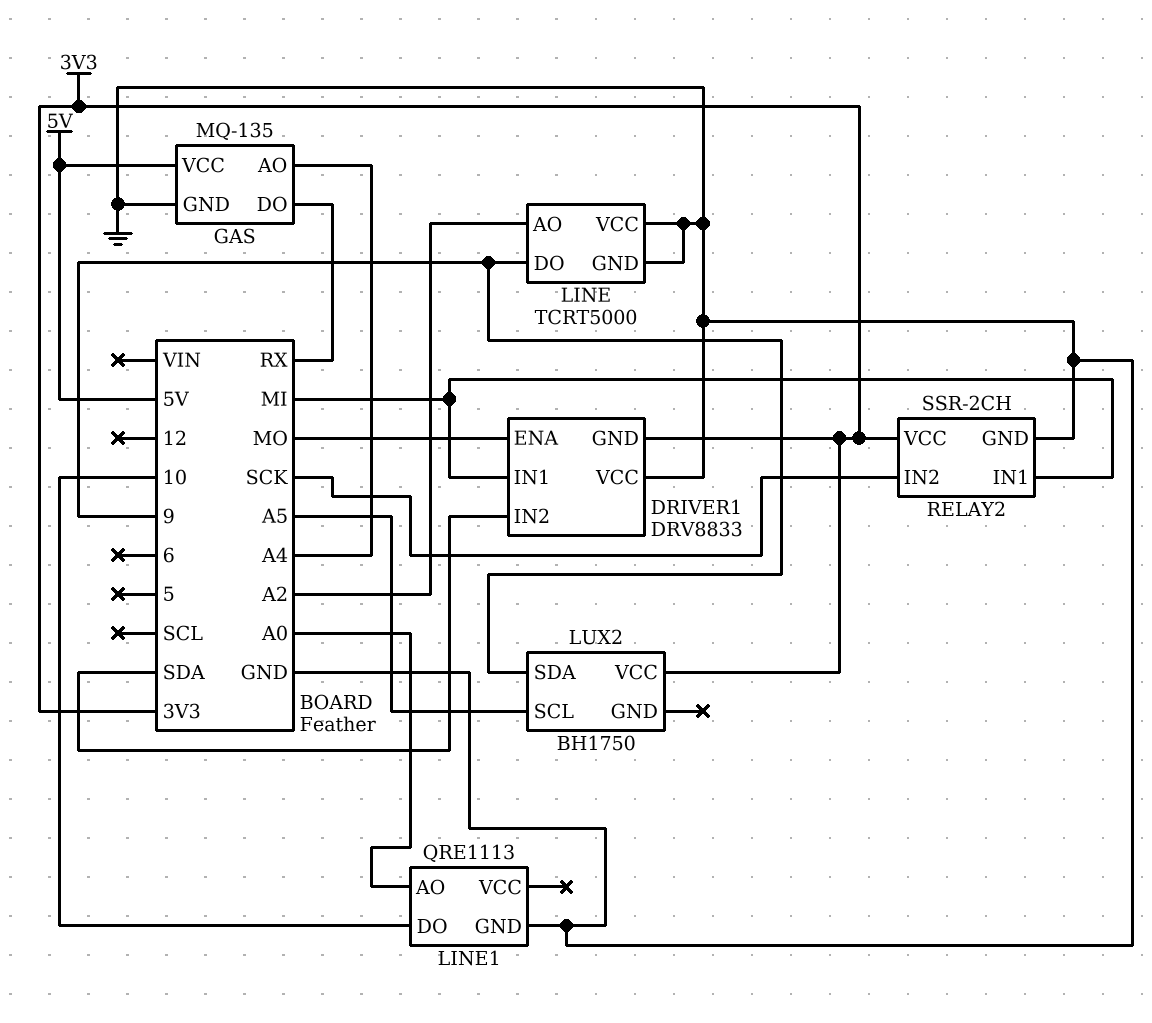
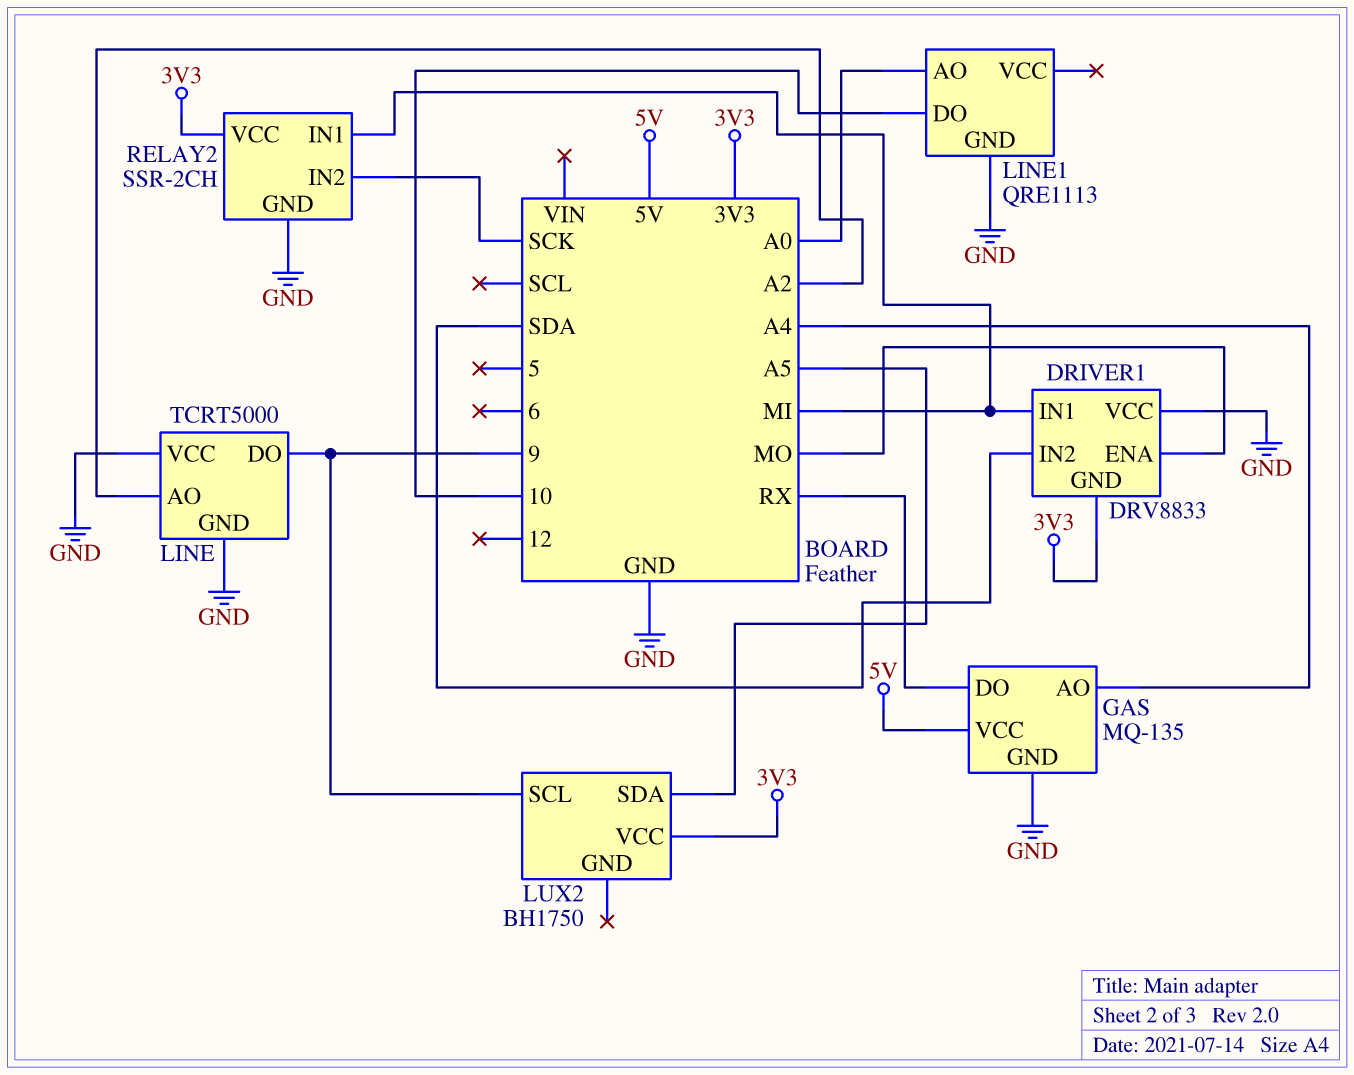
LUX2 pin SCL: A5 -> 9
LUX2 pin SDA: 9 -> A5

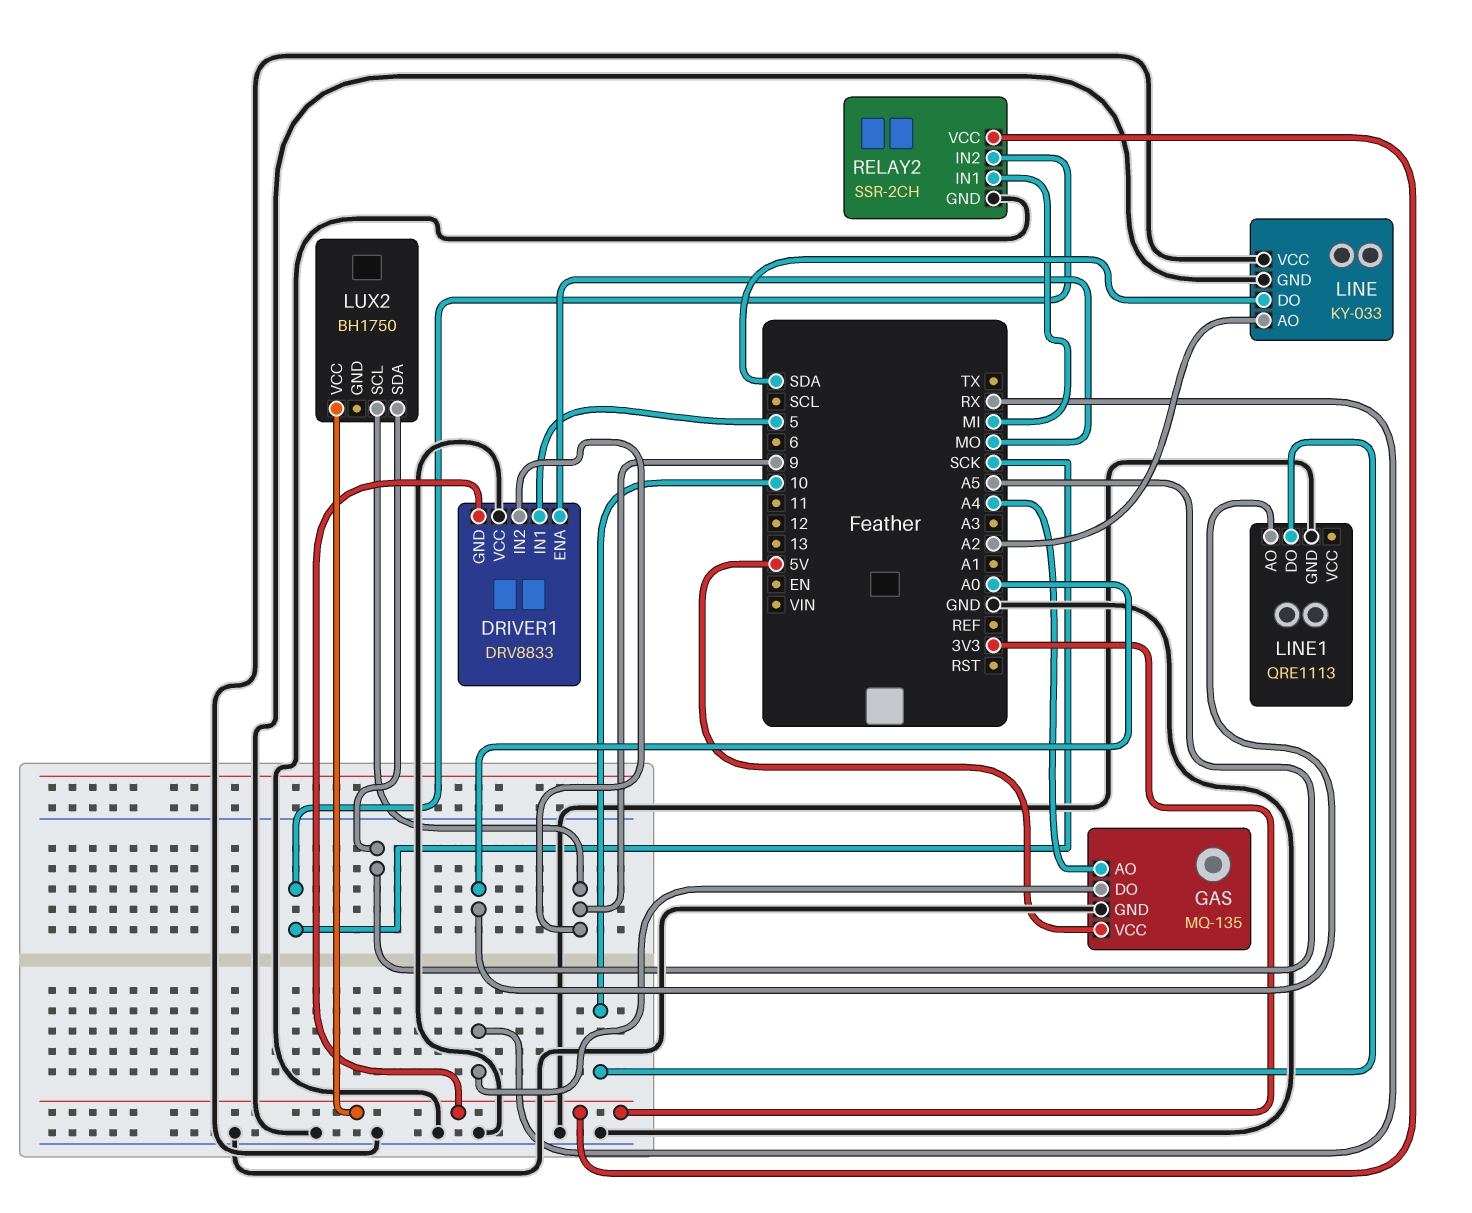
DRIVER1 pin IN1: MI -> 5
DRIVER1 pin IN2: SDA -> 9
LINE: TCRT5000 -> KY-033
LINE pin DO: 9 -> SDA

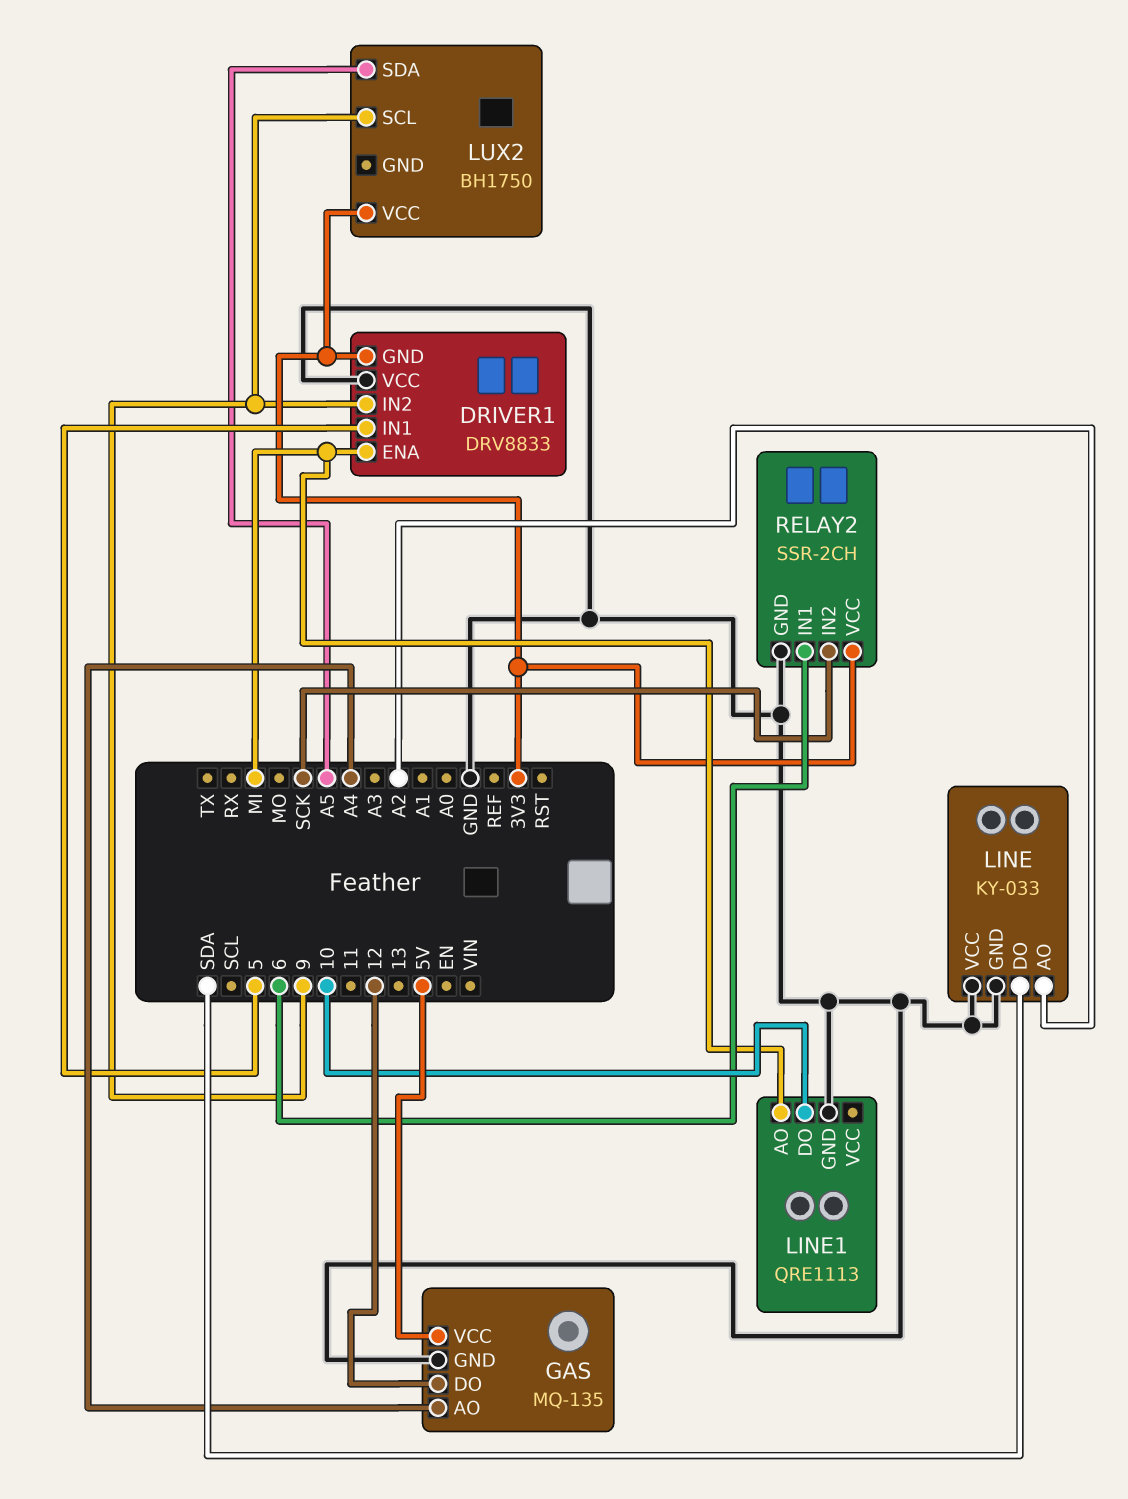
DRIVER1 pin ENA: MO -> MI
GAS pin DO: RX -> 12
LINE1 pin AO: A0 -> MI
RELAY2 pin IN1: MI -> 6

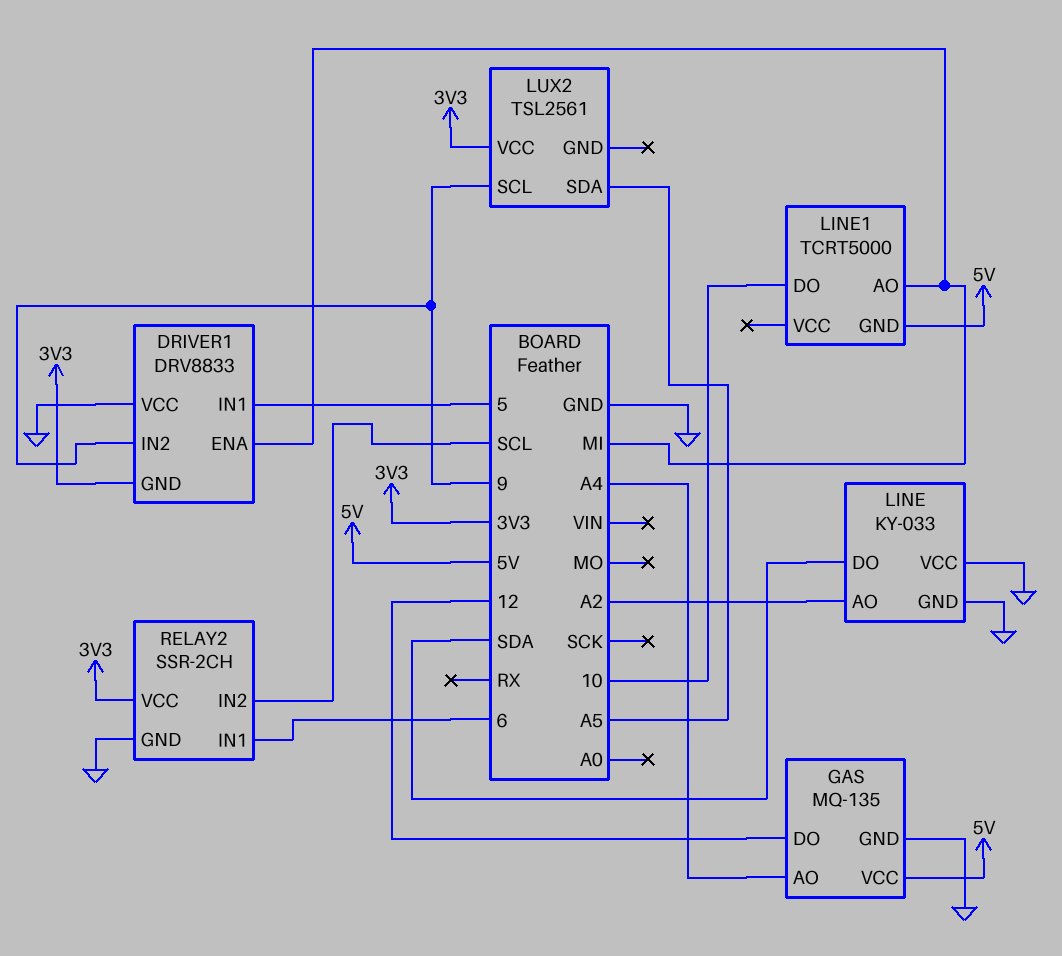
LINE1: QRE1113 -> TCRT5000
LINE1 pin GND: GND -> 5V
LUX2: BH1750 -> TSL2561
RELAY2 pin IN2: SCK -> SCL

